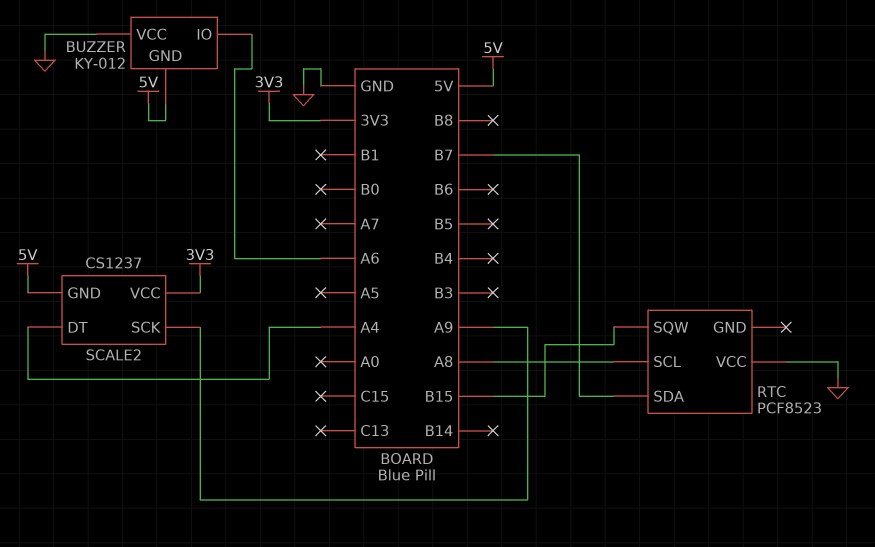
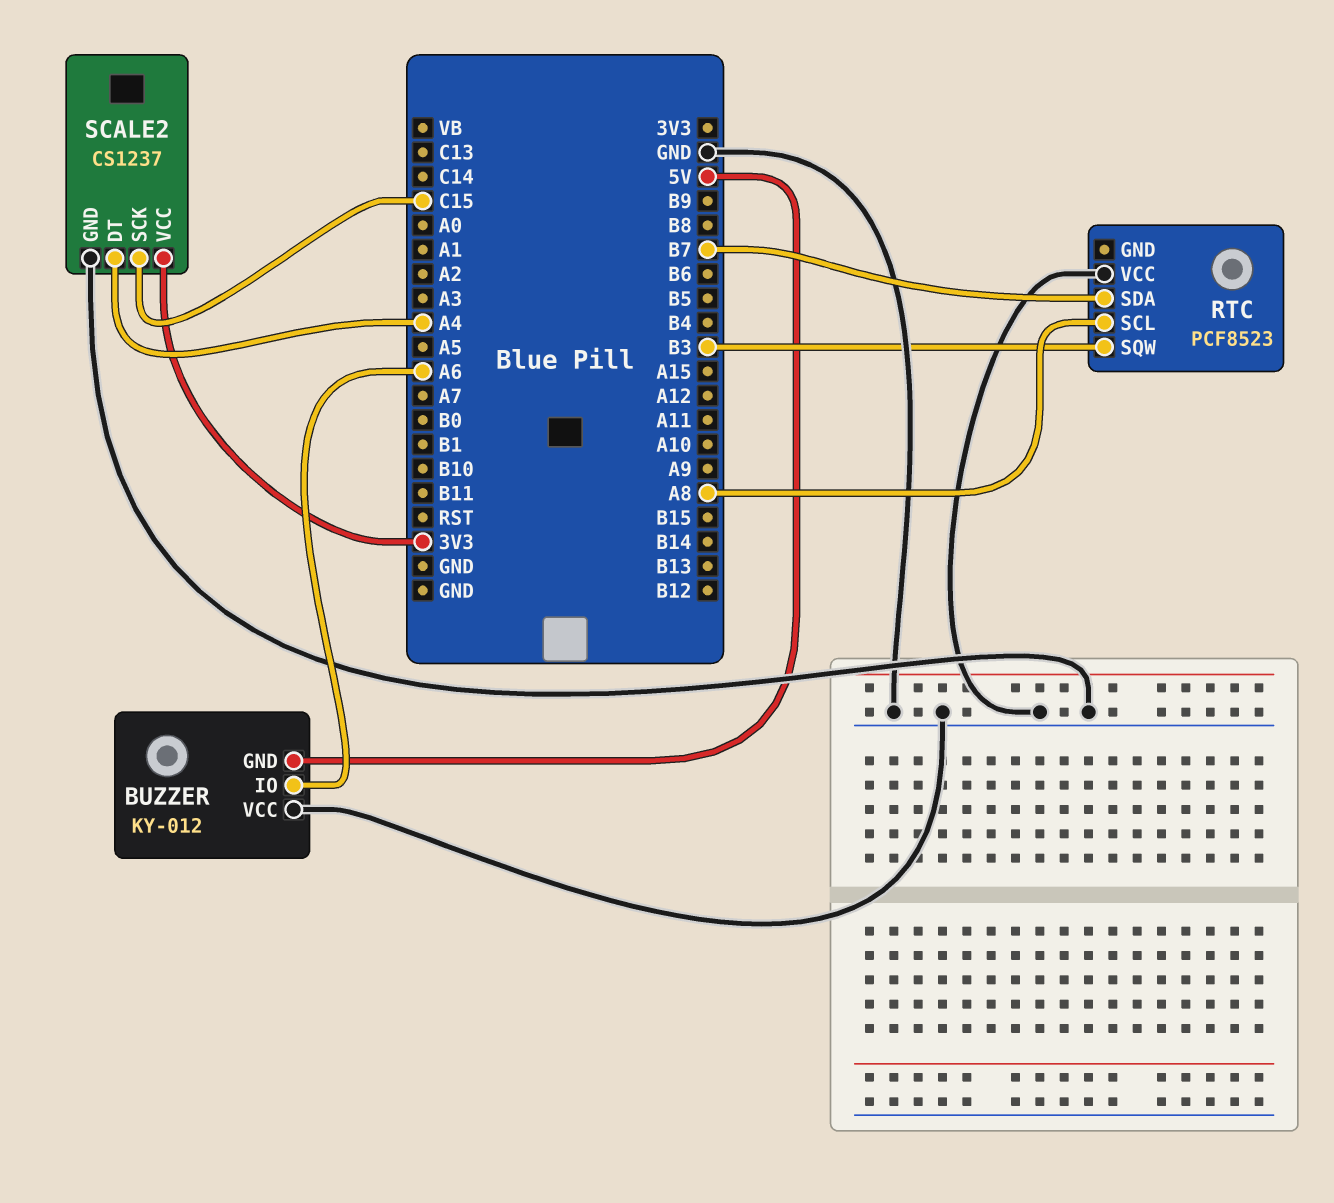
RTC pin SQW: B15 -> B3
SCALE2 pin GND: 5V -> GND
SCALE2 pin SCK: A9 -> C15

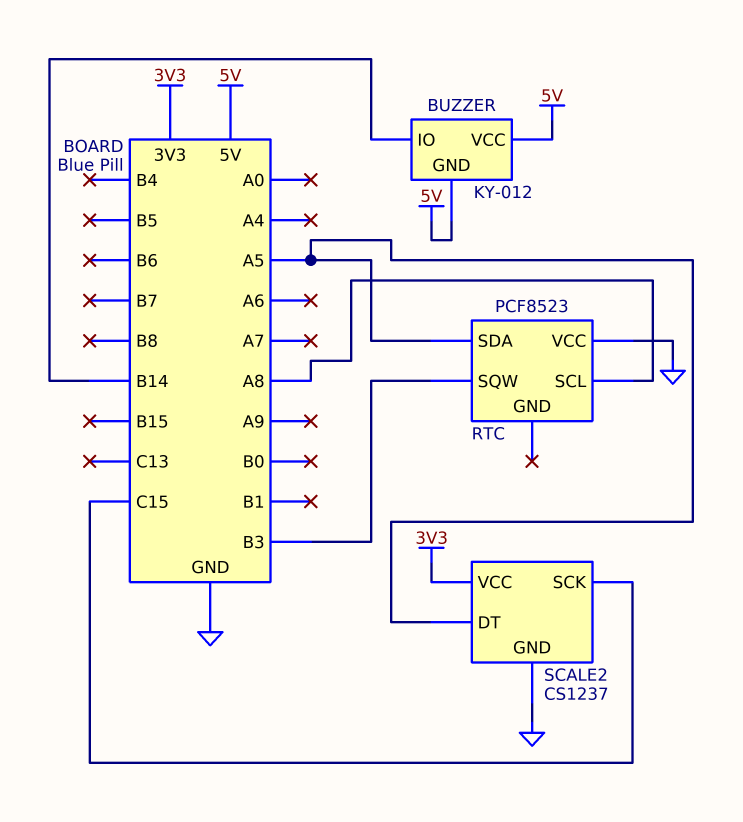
BUZZER pin IO: A6 -> B14
BUZZER pin VCC: GND -> 5V
RTC pin SDA: B7 -> A5
SCALE2 pin DT: A4 -> A5

